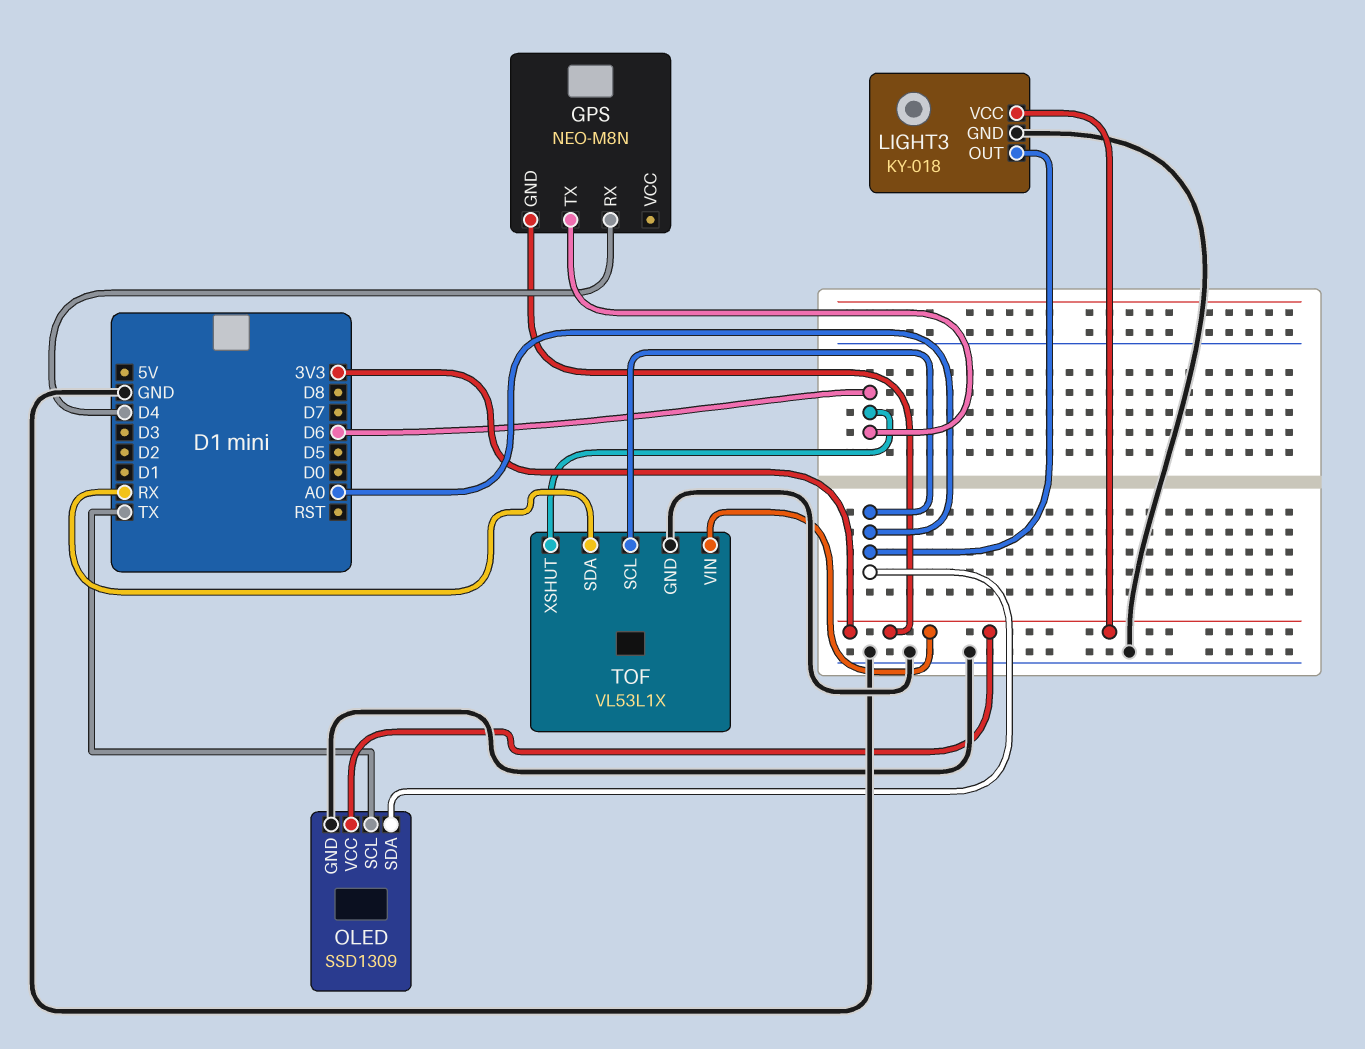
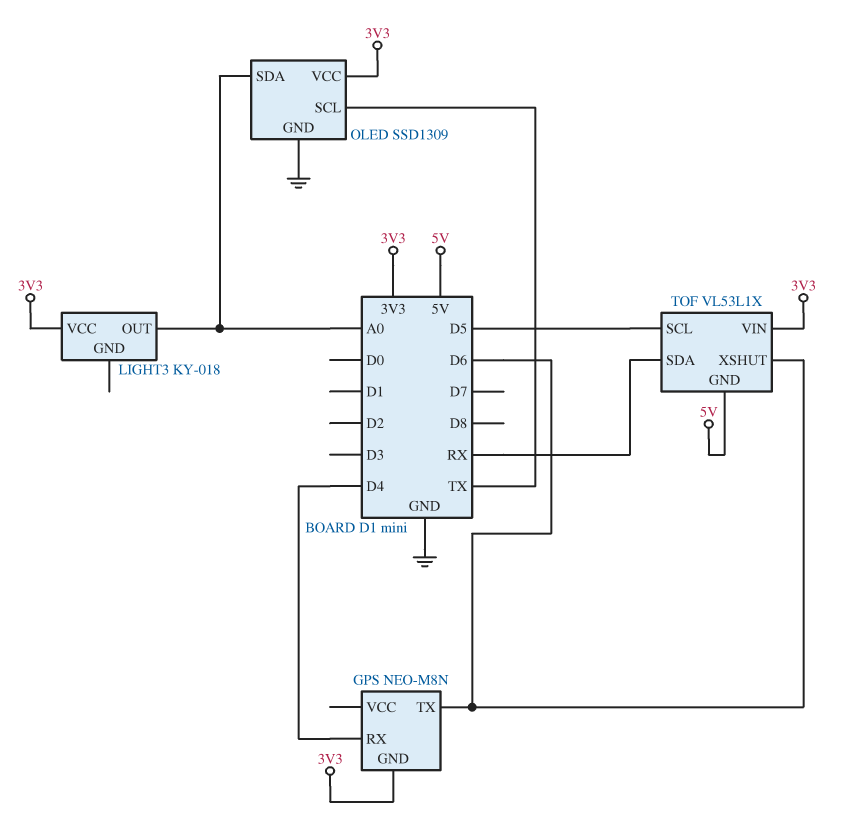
LIGHT3 pin GND: GND -> none
TOF pin GND: GND -> 5V
TOF pin SCL: A0 -> D5

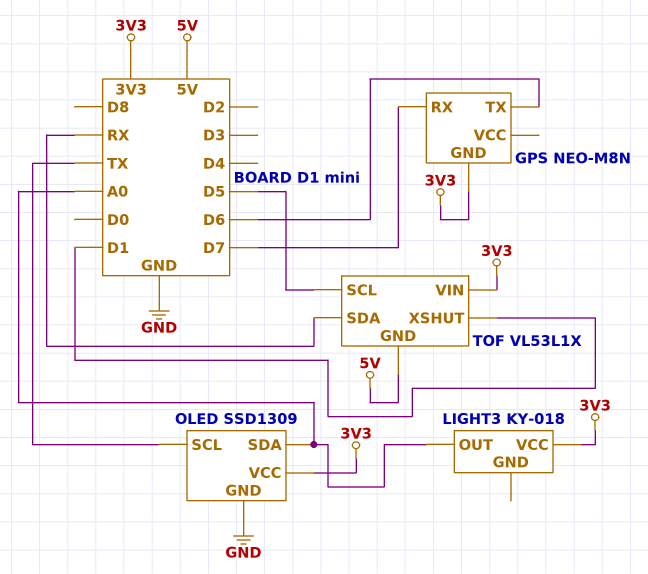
GPS pin RX: D4 -> D7
TOF pin XSHUT: D6 -> D1

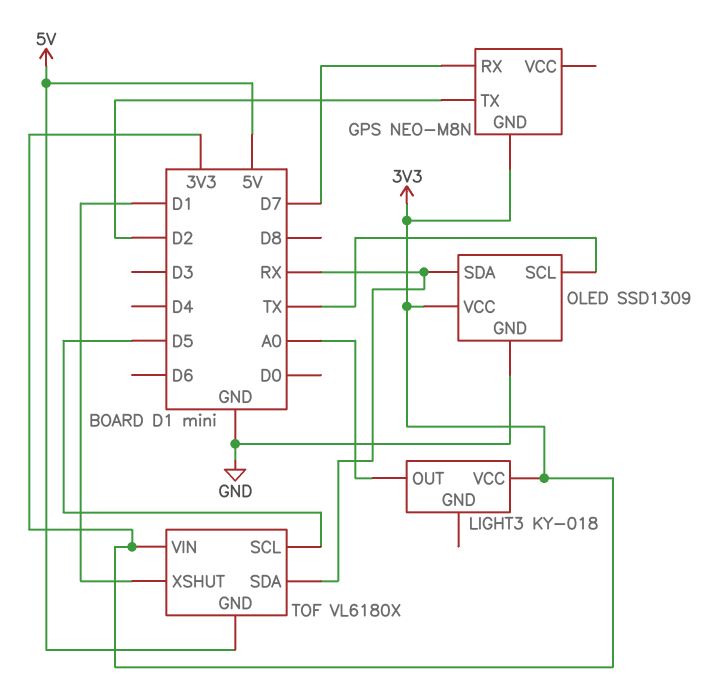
GPS pin TX: D6 -> D2
OLED pin SDA: A0 -> RX
TOF: VL53L1X -> VL6180X

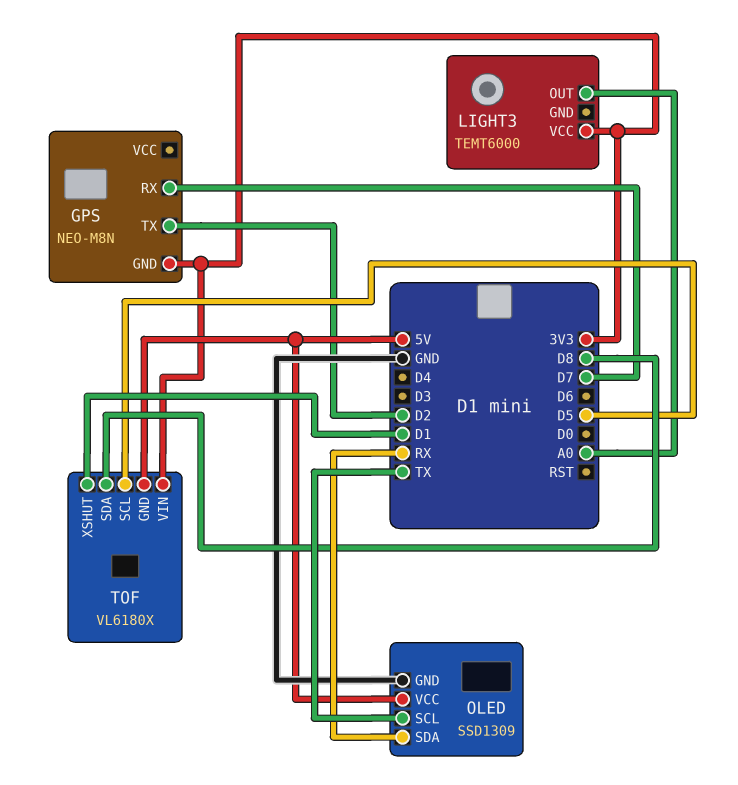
LIGHT3: KY-018 -> TEMT6000
OLED pin VCC: 3V3 -> 5V
TOF pin SDA: RX -> D8

